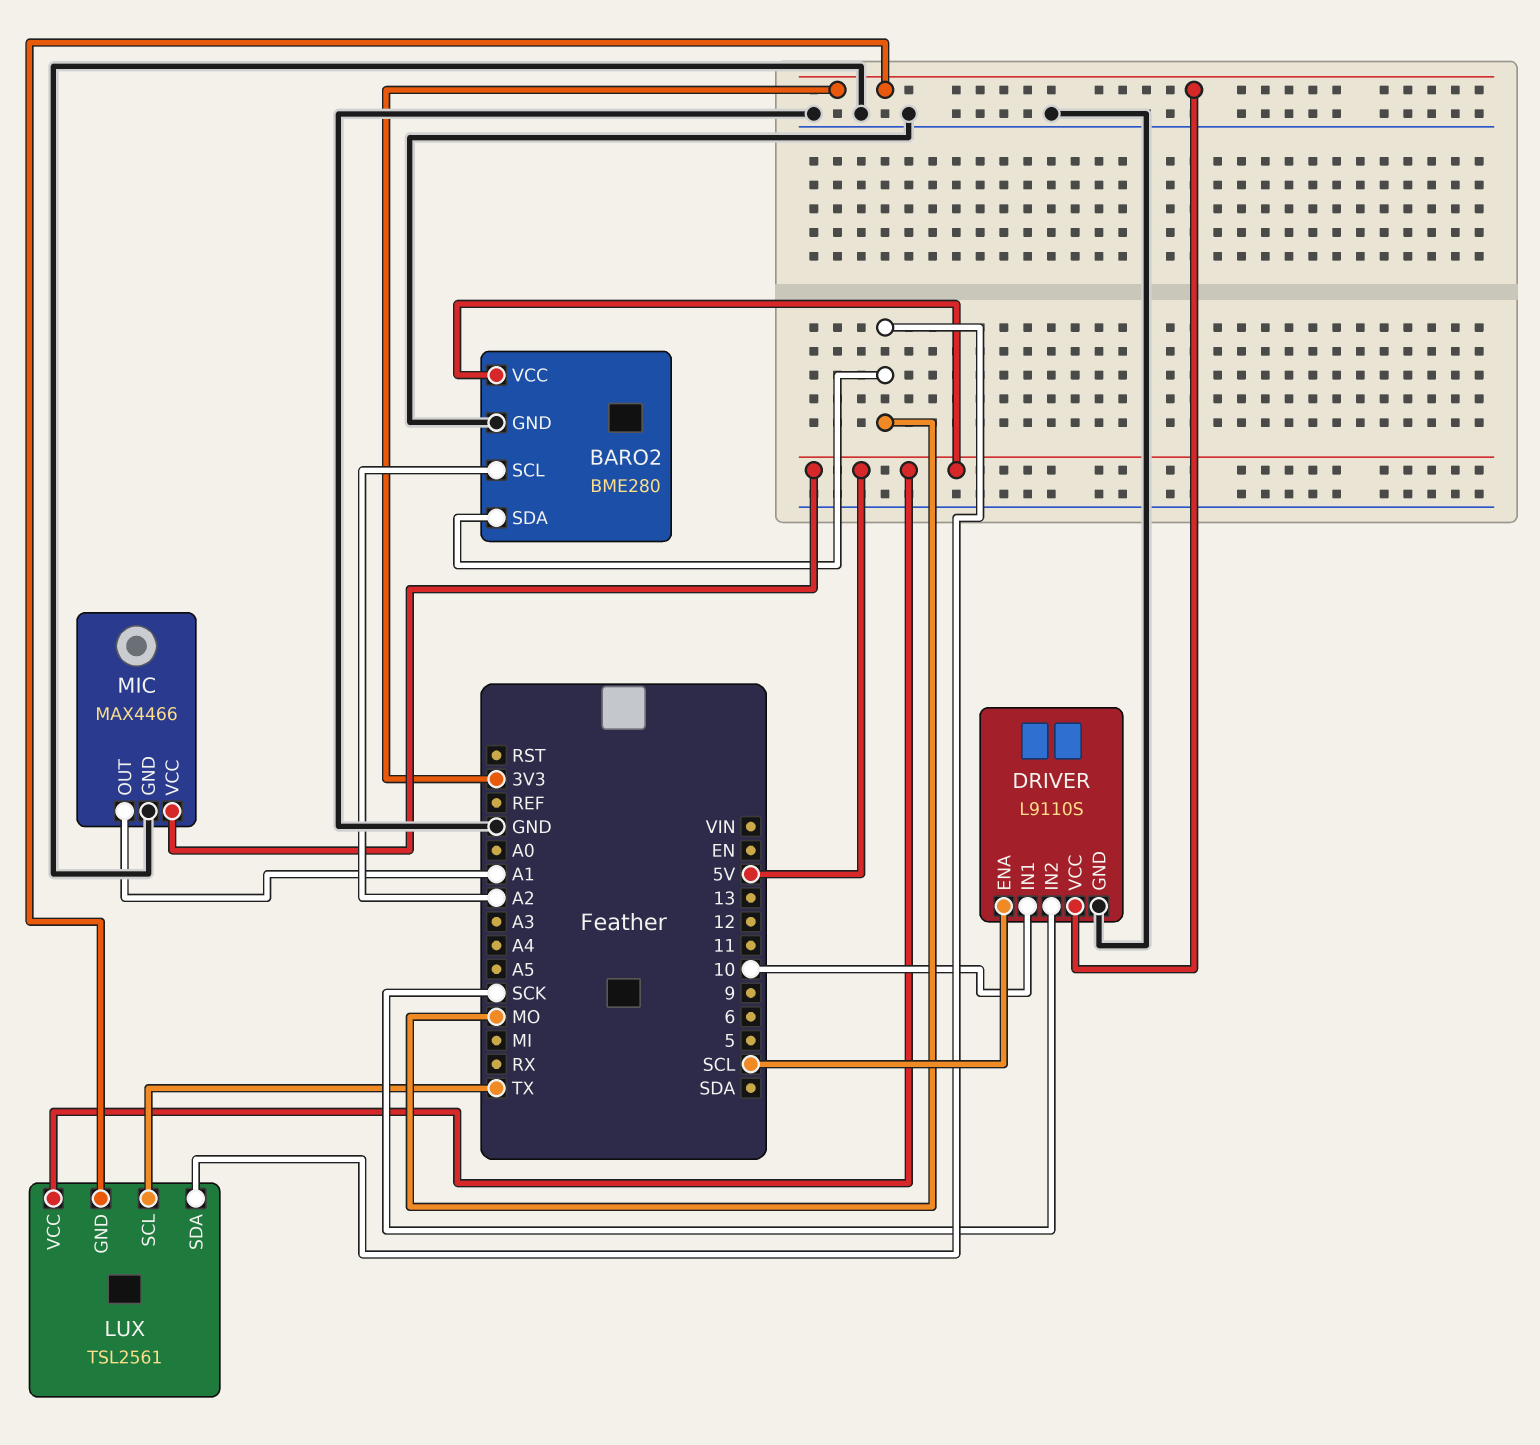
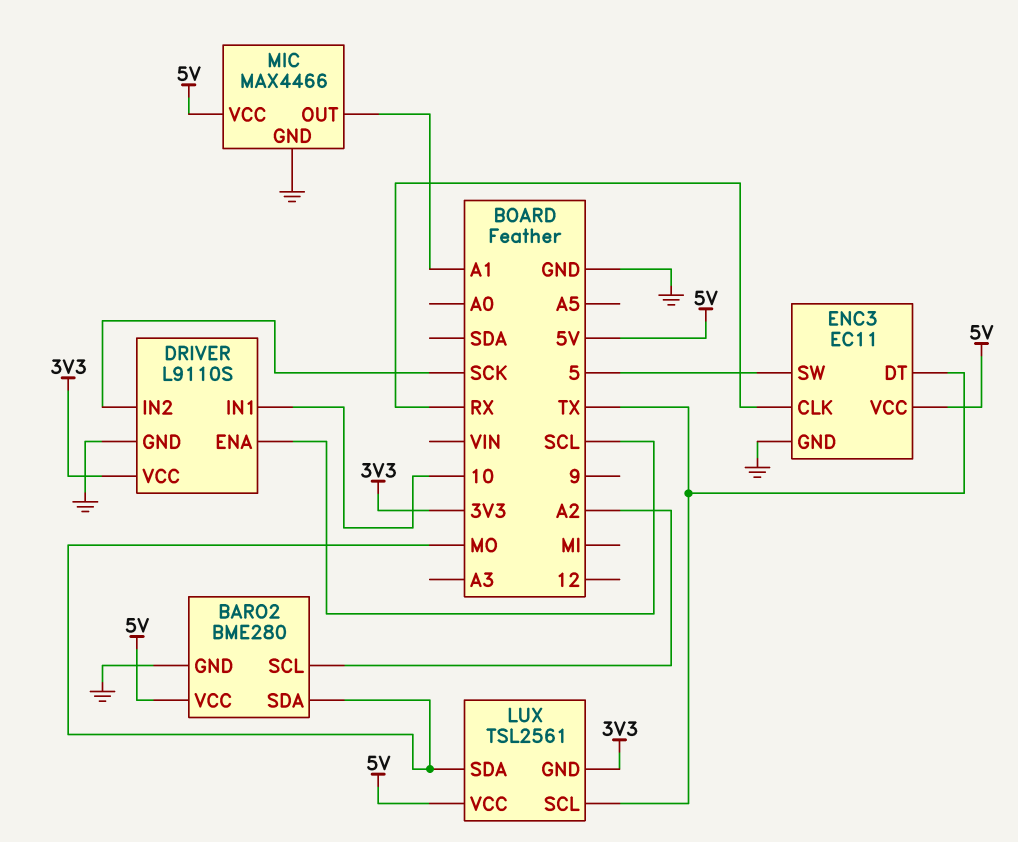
ENC3: none -> EC11
ENC3 pin CLK: none -> RX
ENC3 pin DT: none -> TX
ENC3 pin GND: none -> GND
ENC3 pin SW: none -> 5
ENC3 pin VCC: none -> 5V

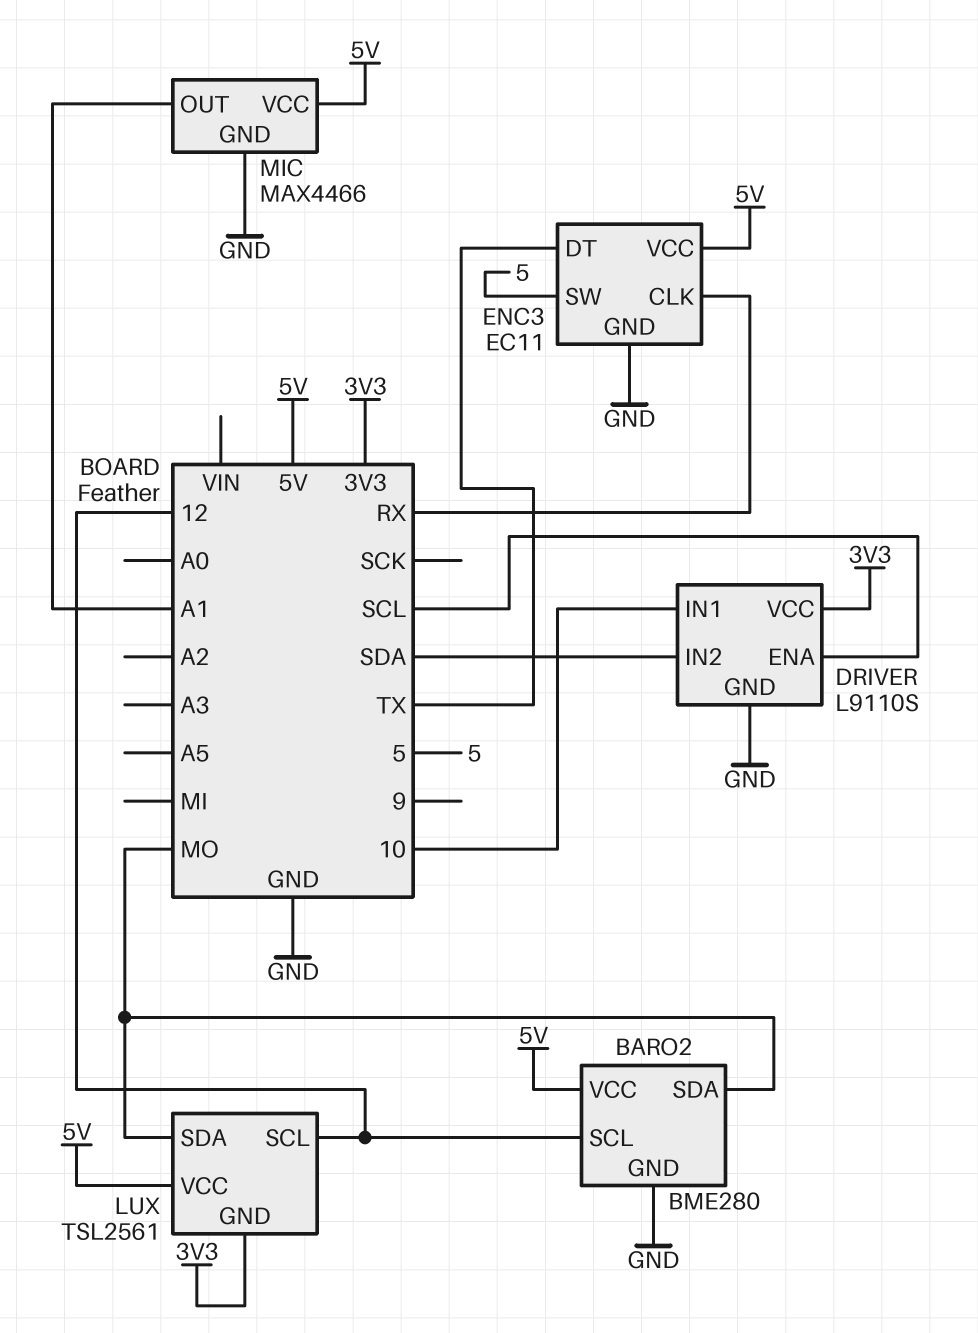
BARO2 pin SCL: A2 -> 12
DRIVER pin IN2: SCK -> SDA
LUX pin SCL: TX -> 12

